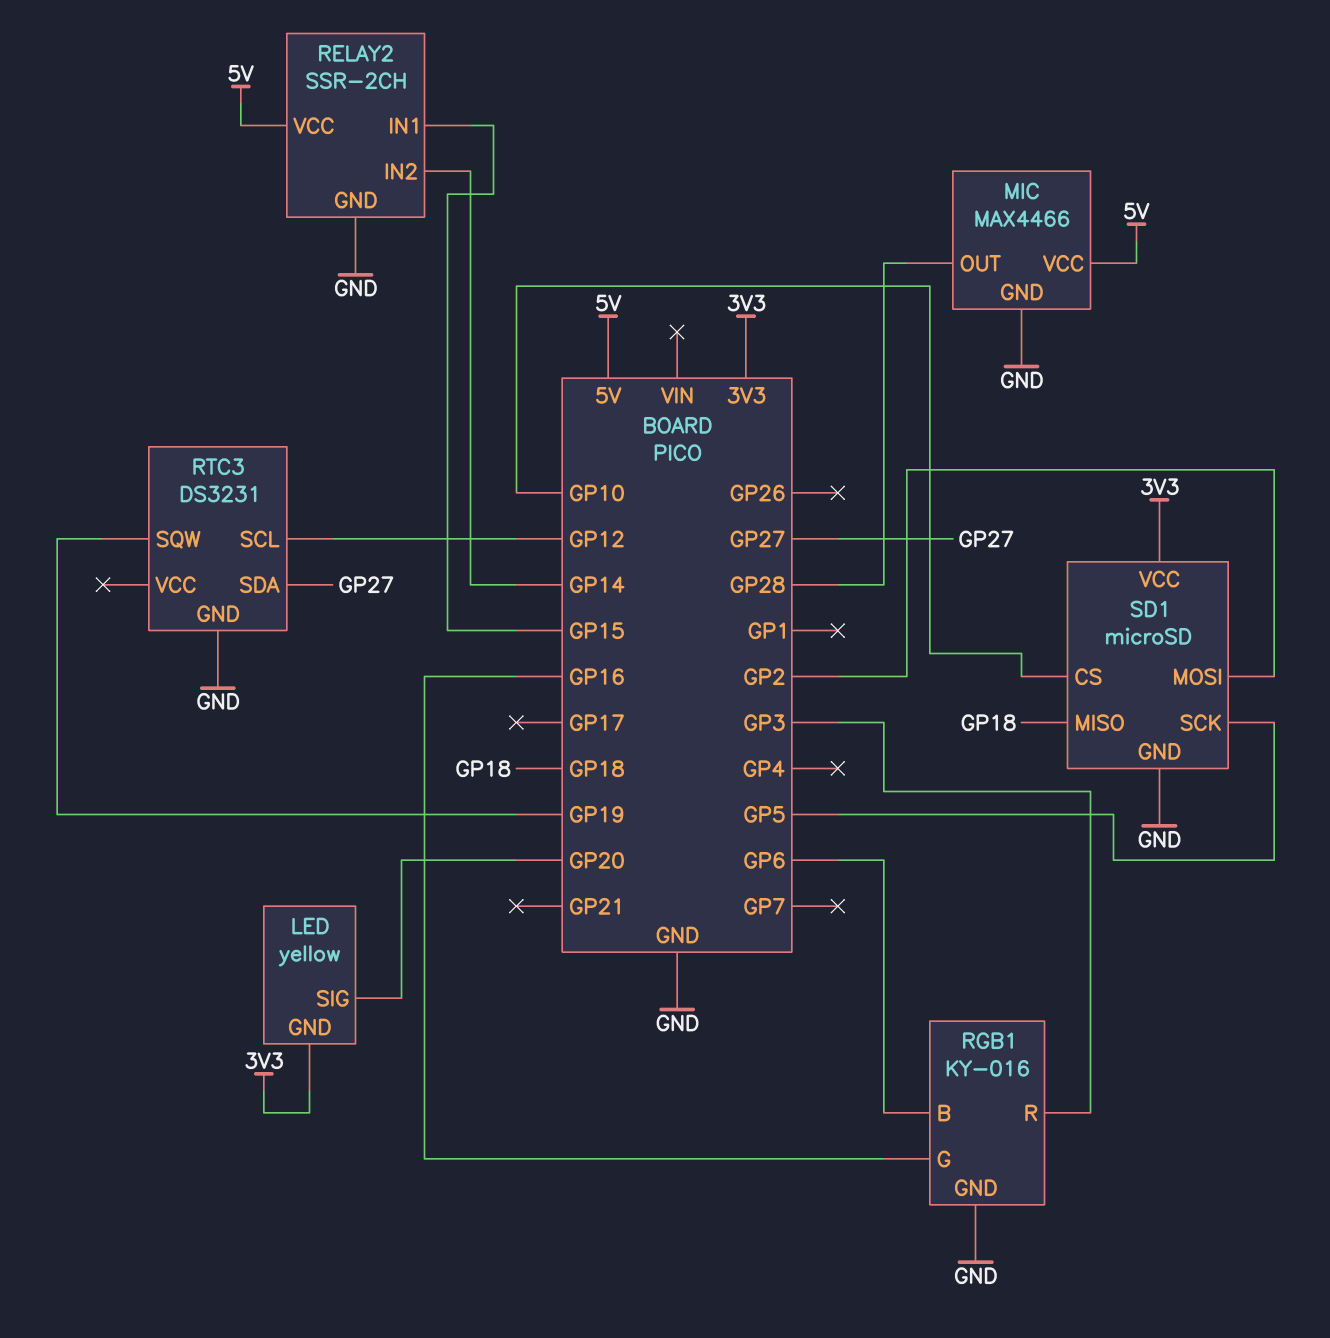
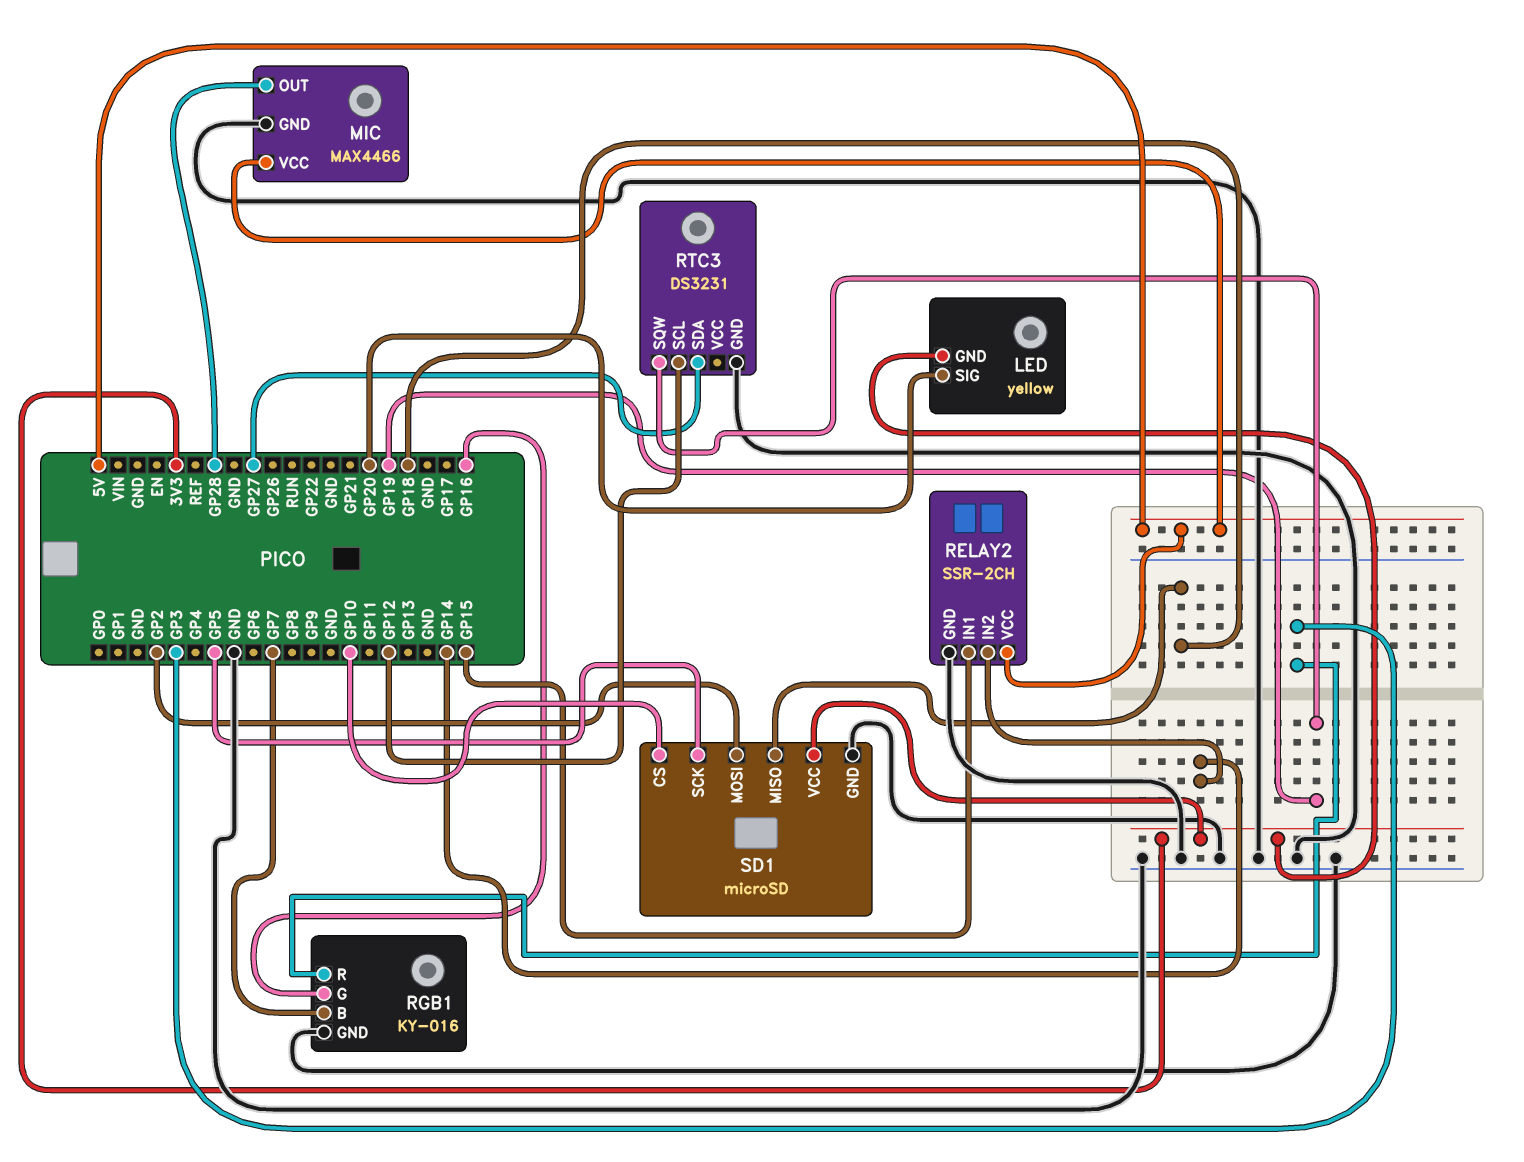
RGB1 pin B: GP6 -> GP7

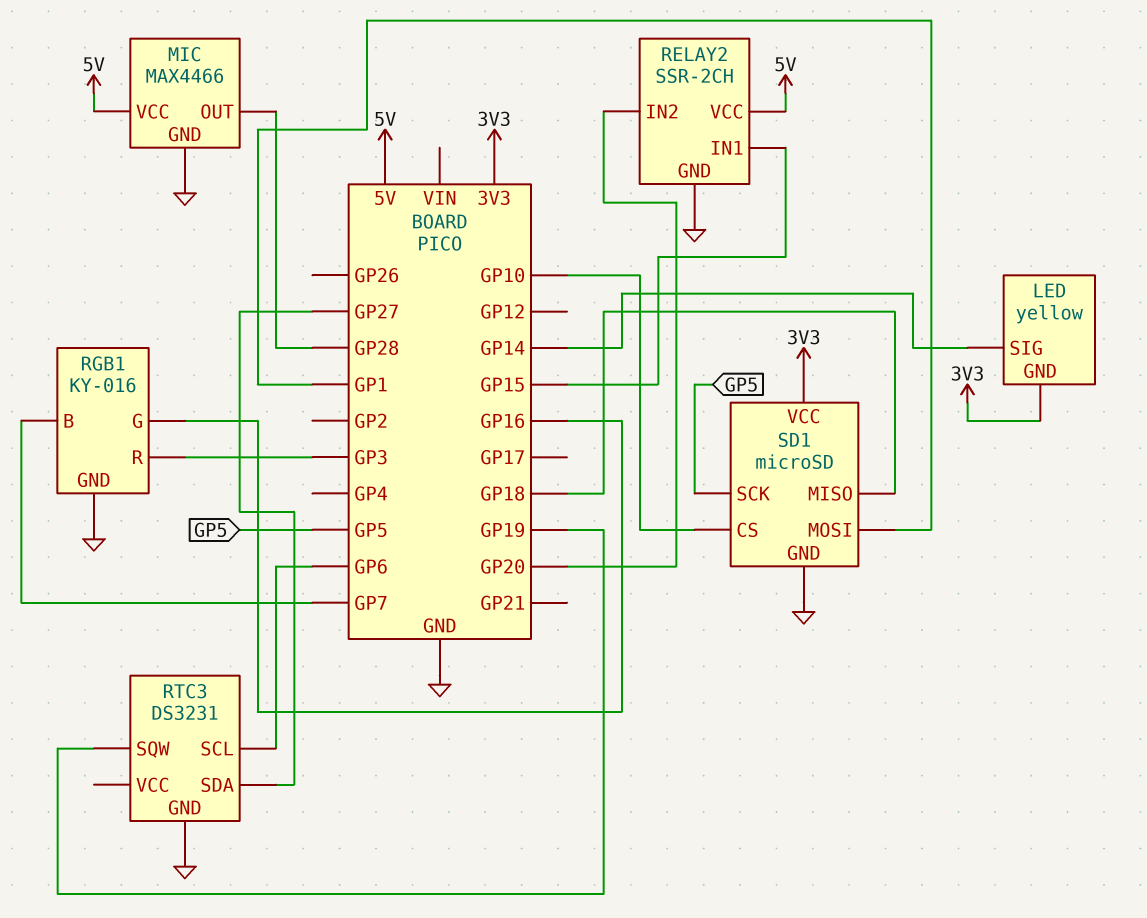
LED pin SIG: GP20 -> GP14
RELAY2 pin IN2: GP14 -> GP20
RTC3 pin SCL: GP12 -> GP6
SD1 pin MOSI: GP2 -> GP1

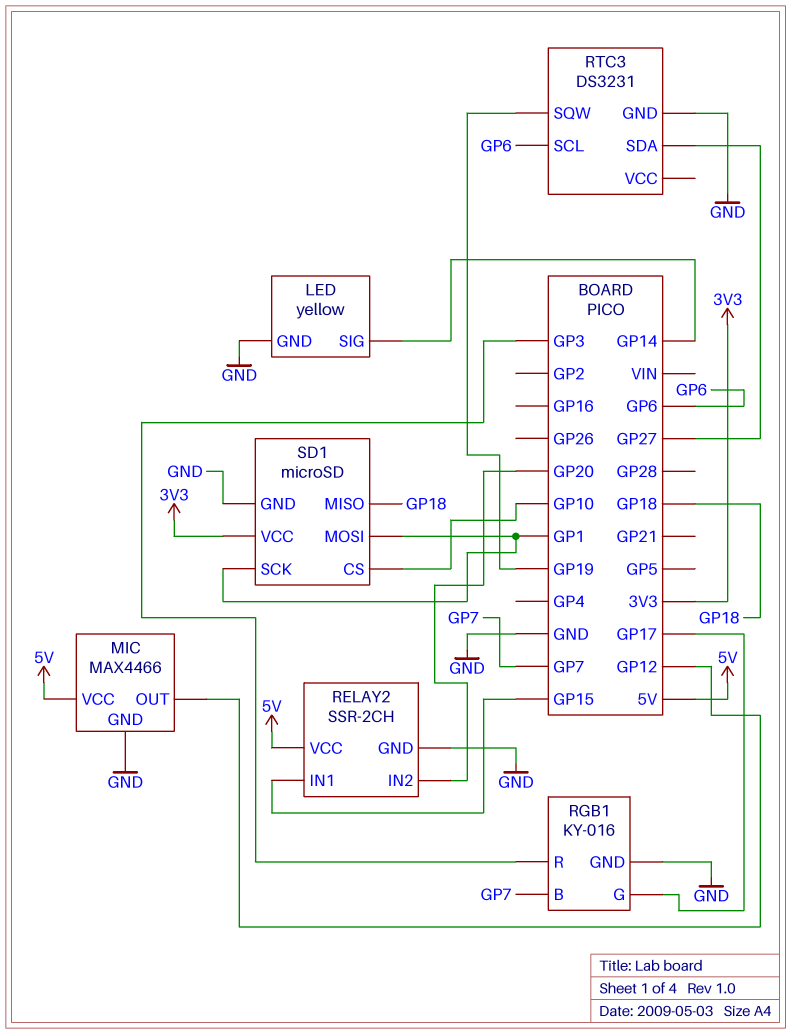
LED pin GND: 3V3 -> GND
MIC pin OUT: GP28 -> GP12
RGB1 pin G: GP16 -> GP17
SD1 pin SCK: GP5 -> GP1

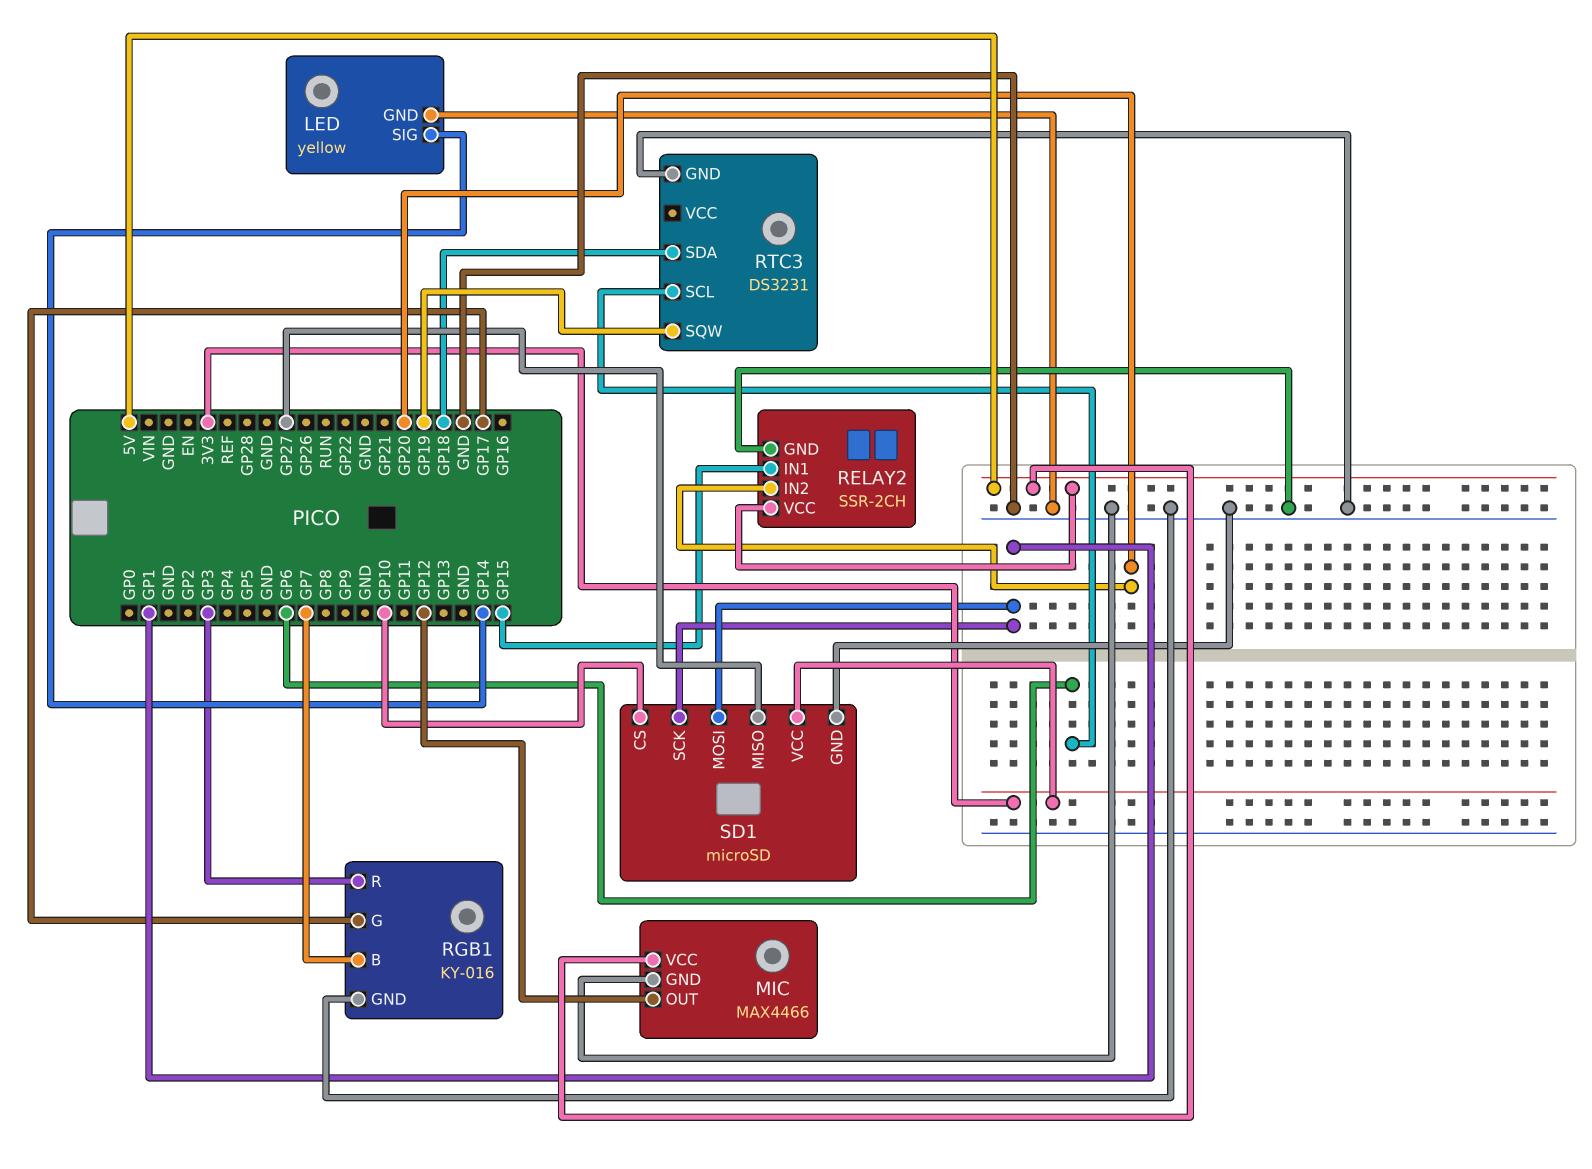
RTC3 pin SDA: GP27 -> GP18
SD1 pin MISO: GP18 -> GP27

